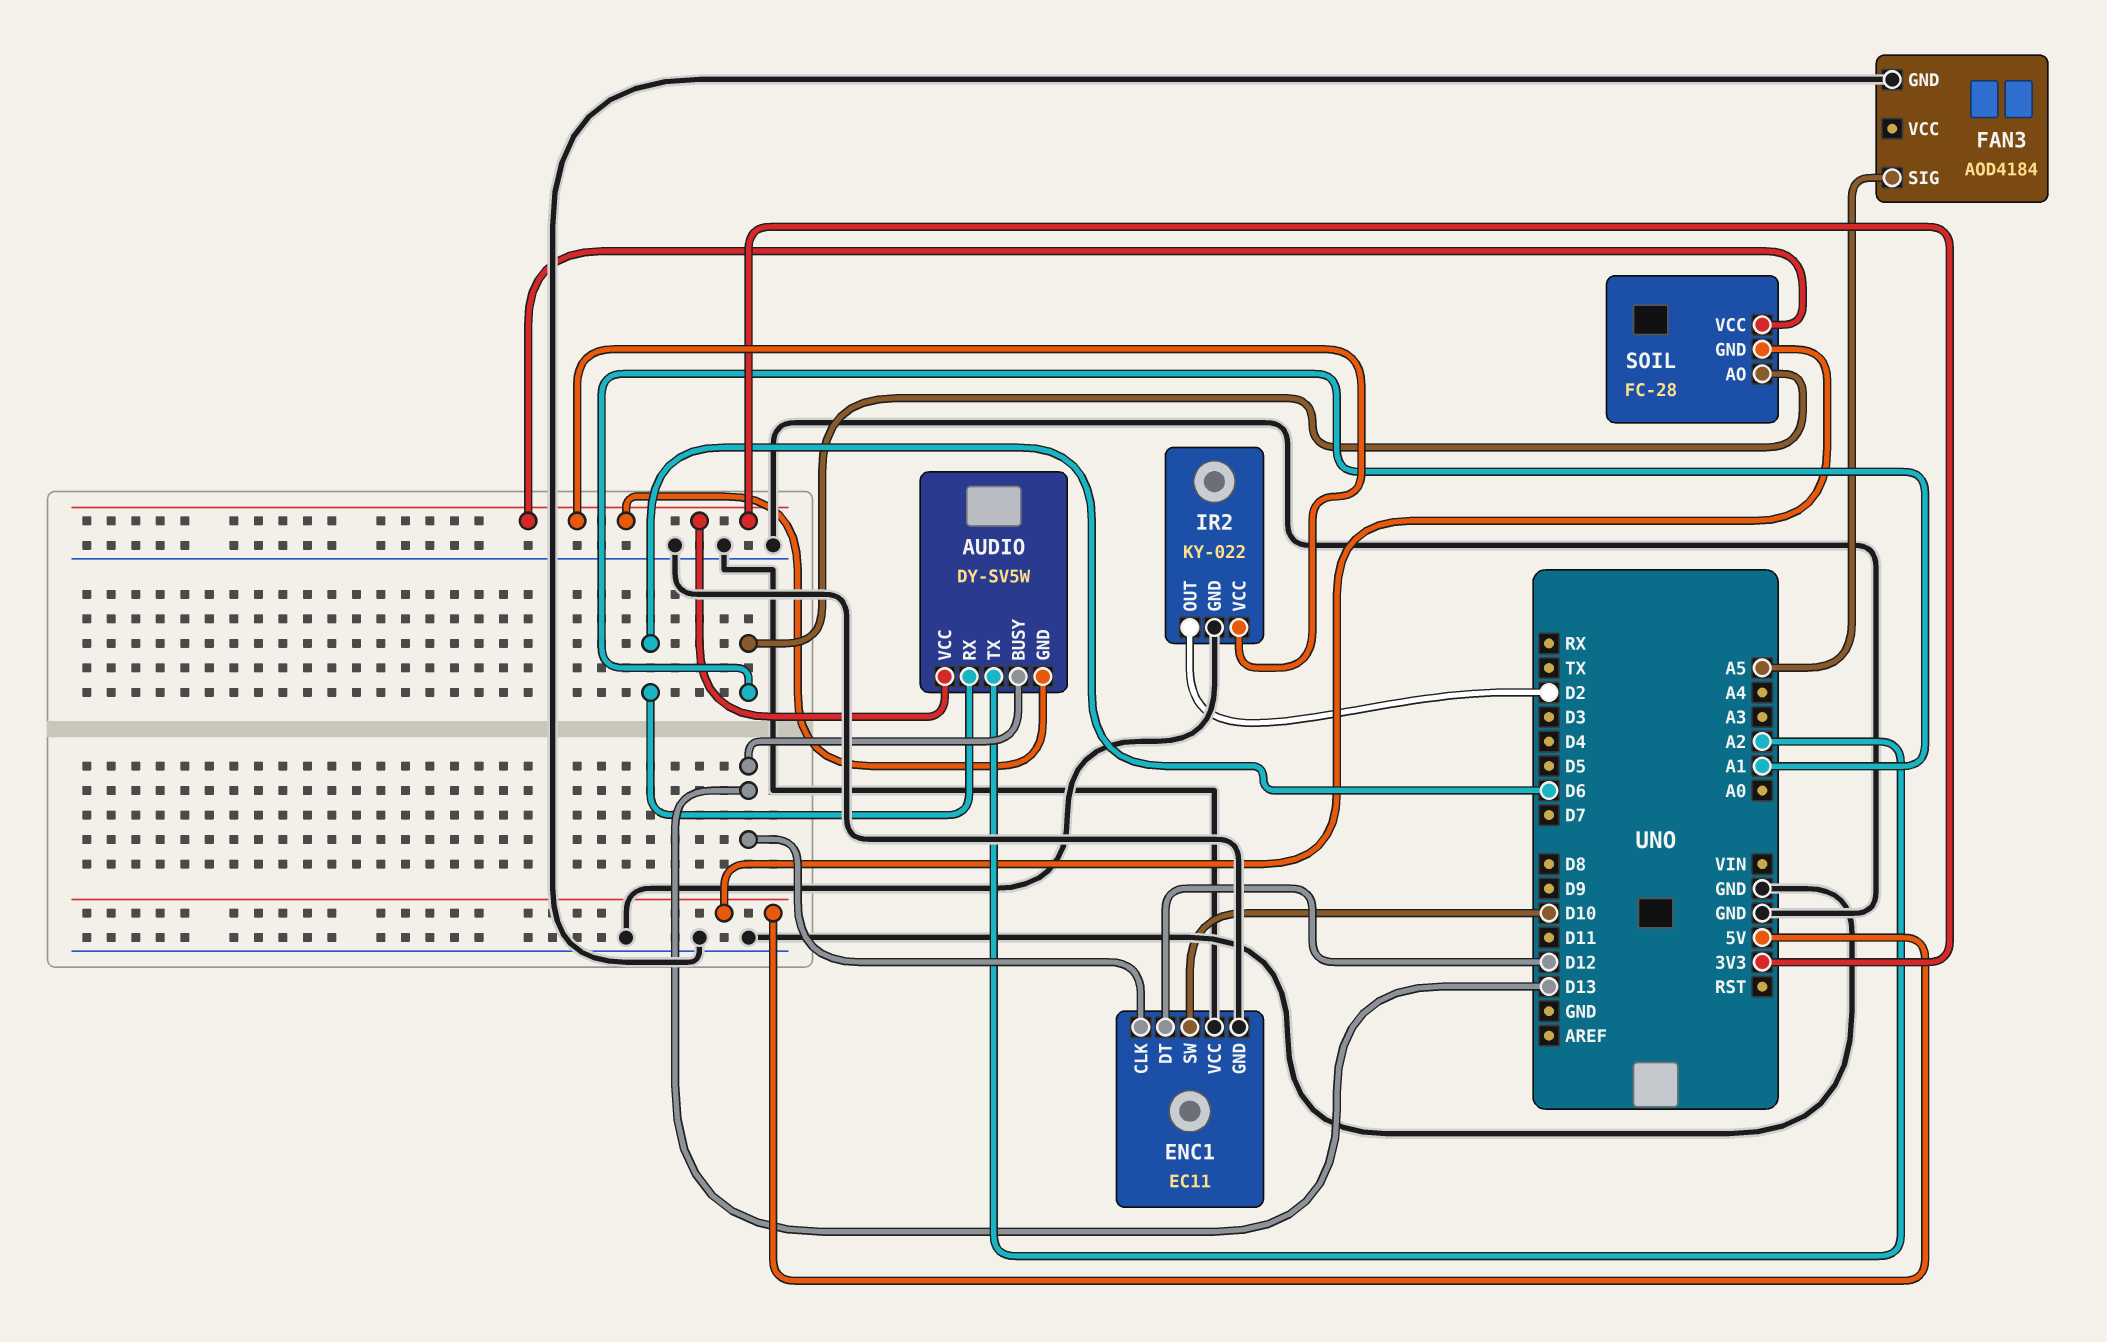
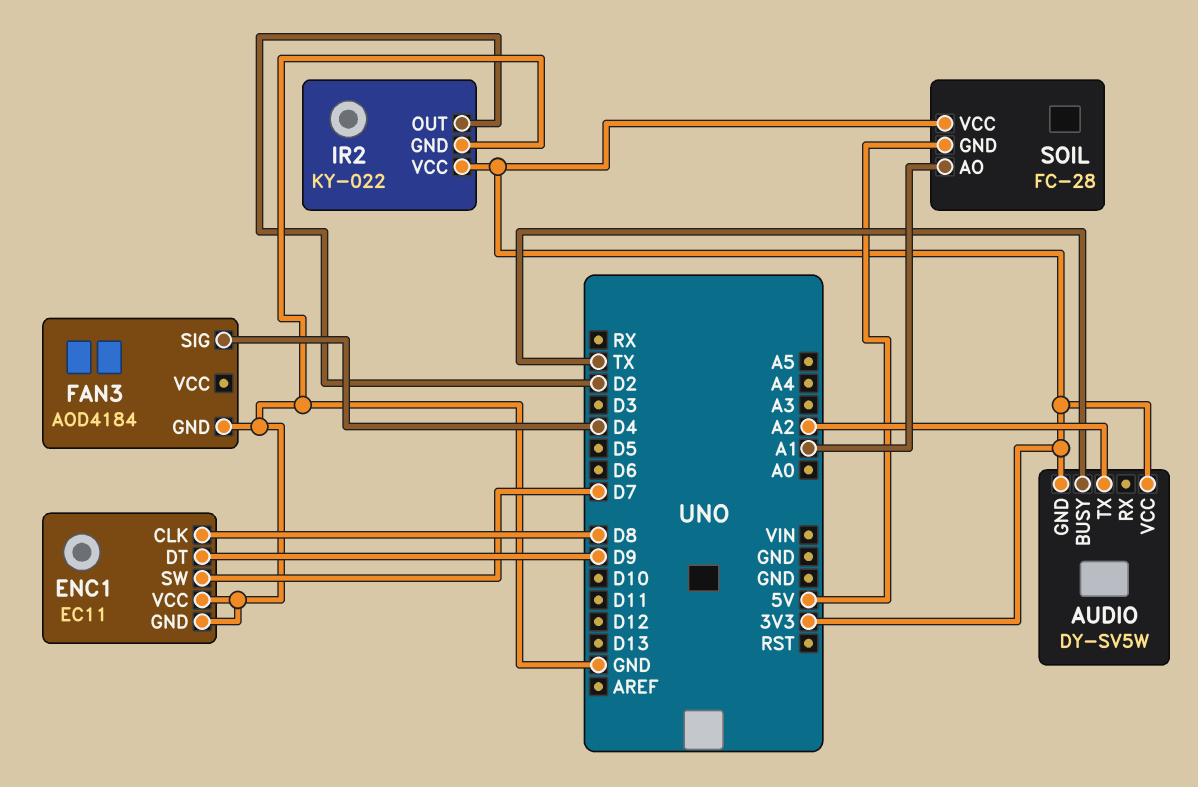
AUDIO pin BUSY: D13 -> TX
AUDIO pin RX: D6 -> none
ENC1 pin CLK: D13 -> D8
ENC1 pin DT: D12 -> D9
ENC1 pin SW: D10 -> D7
FAN3 pin SIG: A5 -> D4

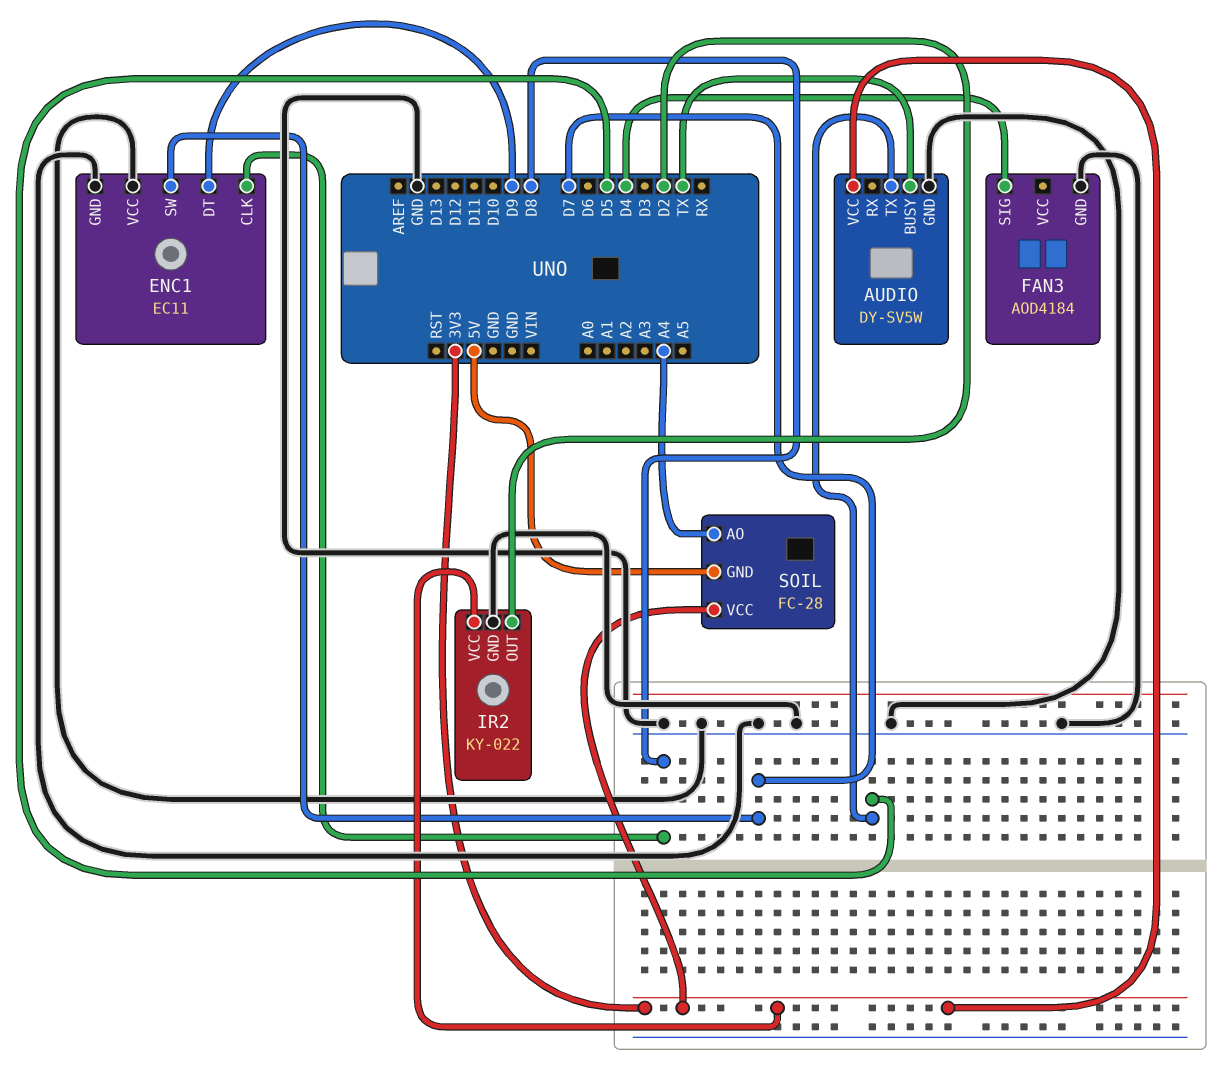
AUDIO pin GND: 3V3 -> GND
AUDIO pin TX: A2 -> D5
SOIL pin AO: A1 -> A4

